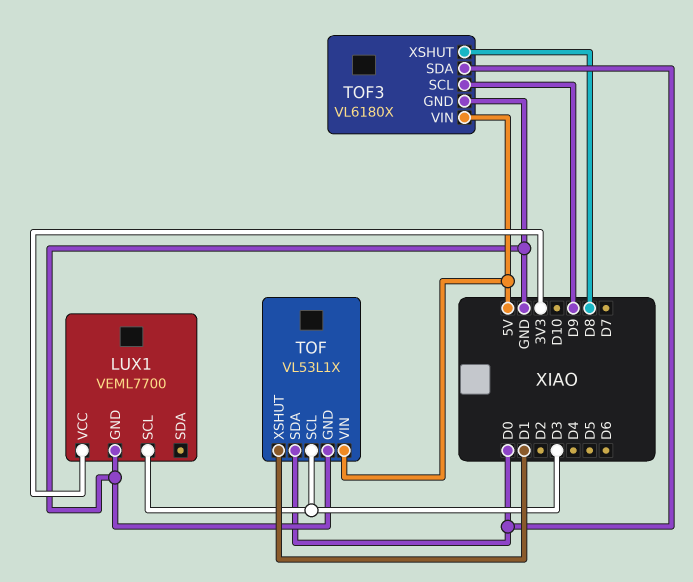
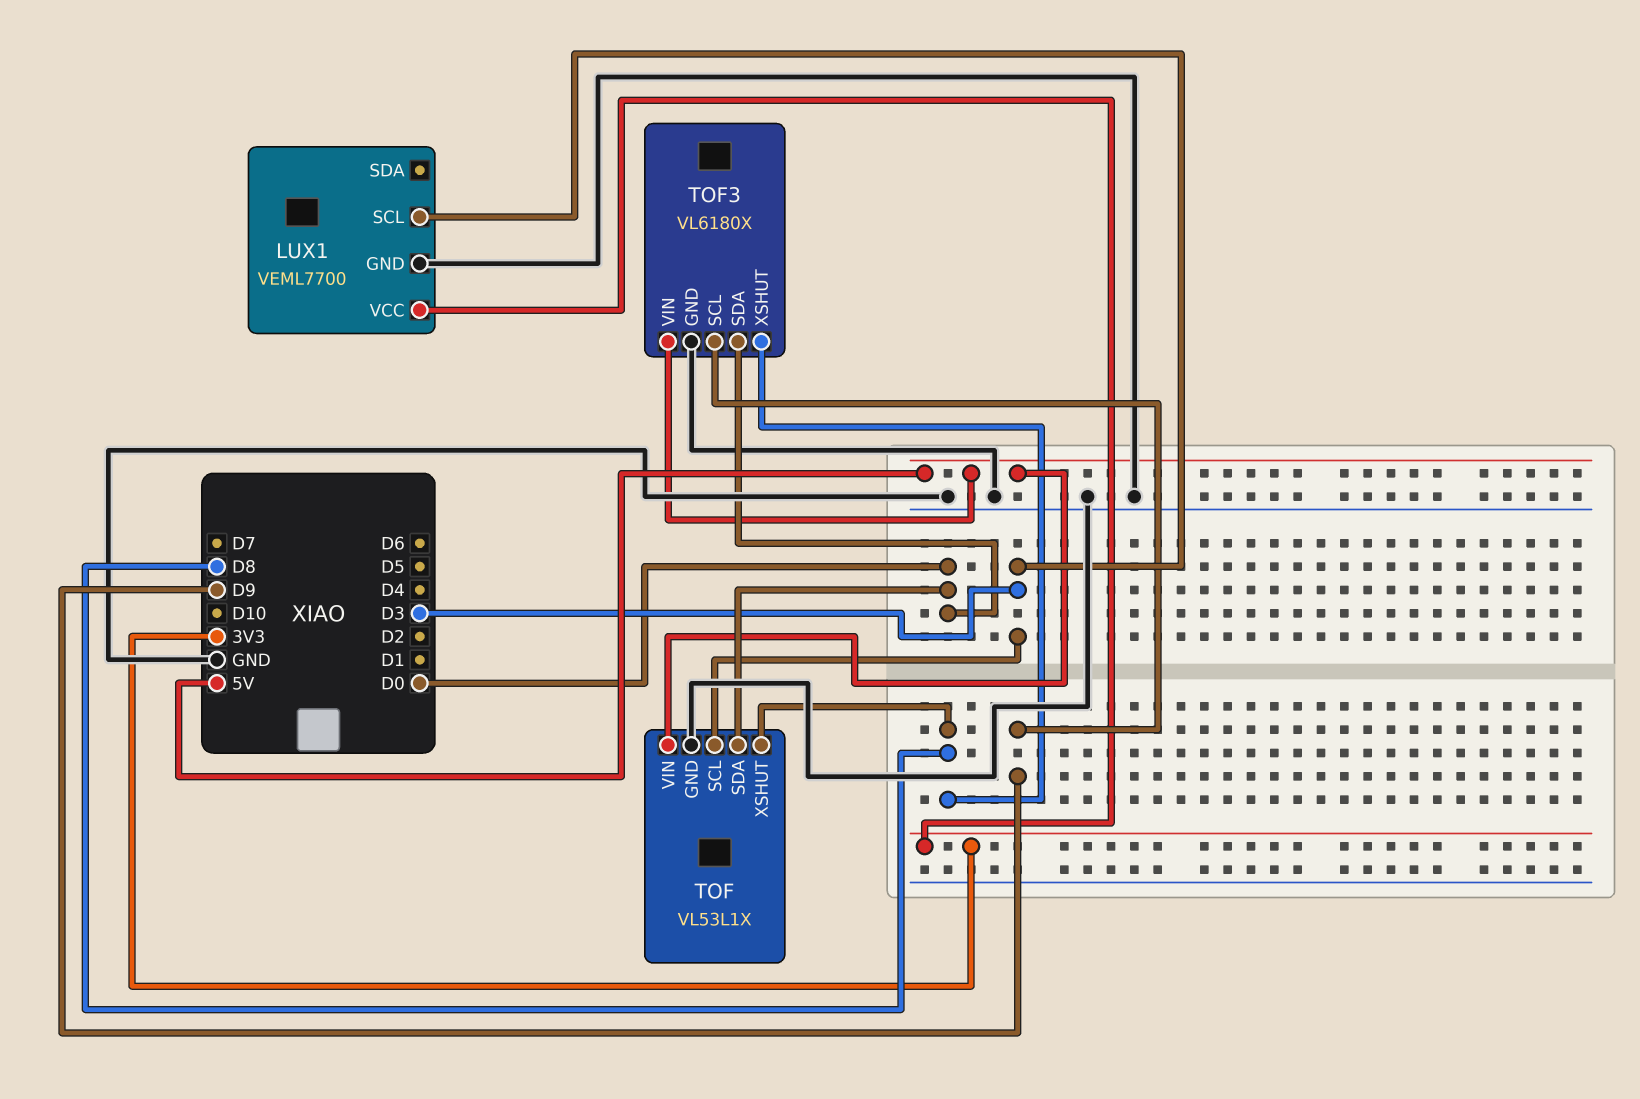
TOF pin XSHUT: D1 -> D8

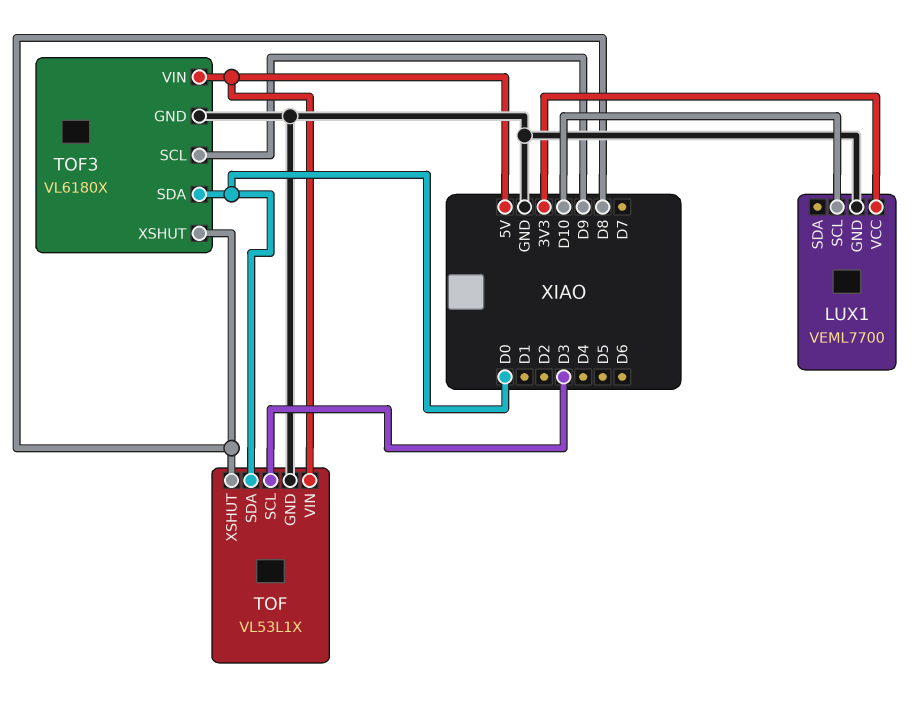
LUX1 pin SCL: D3 -> D10

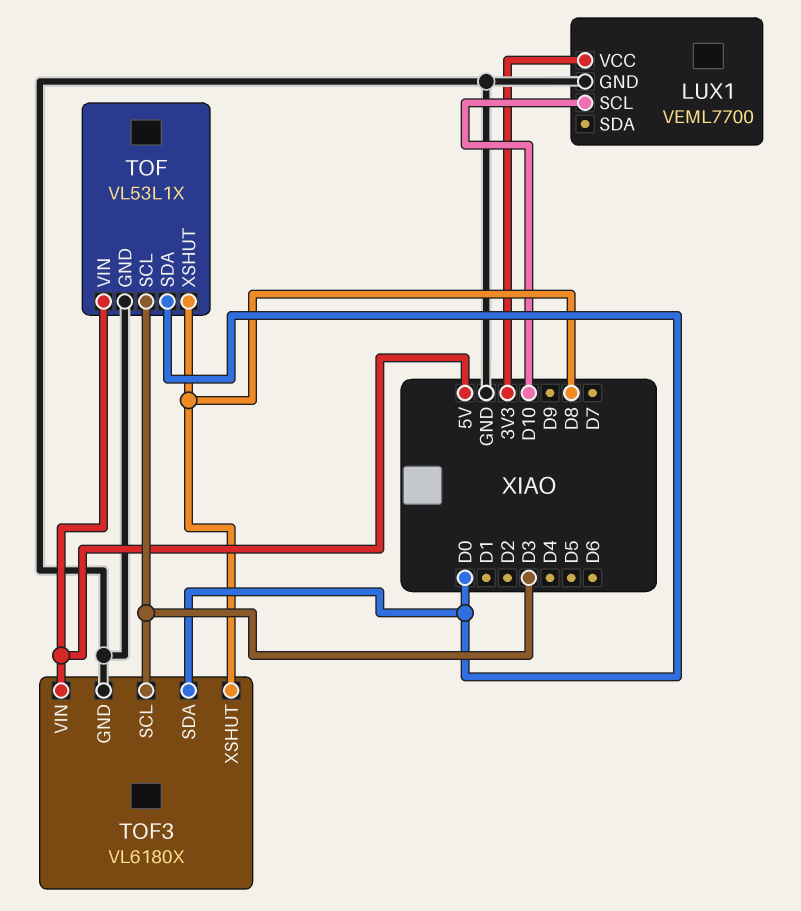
TOF3 pin SCL: D9 -> D3

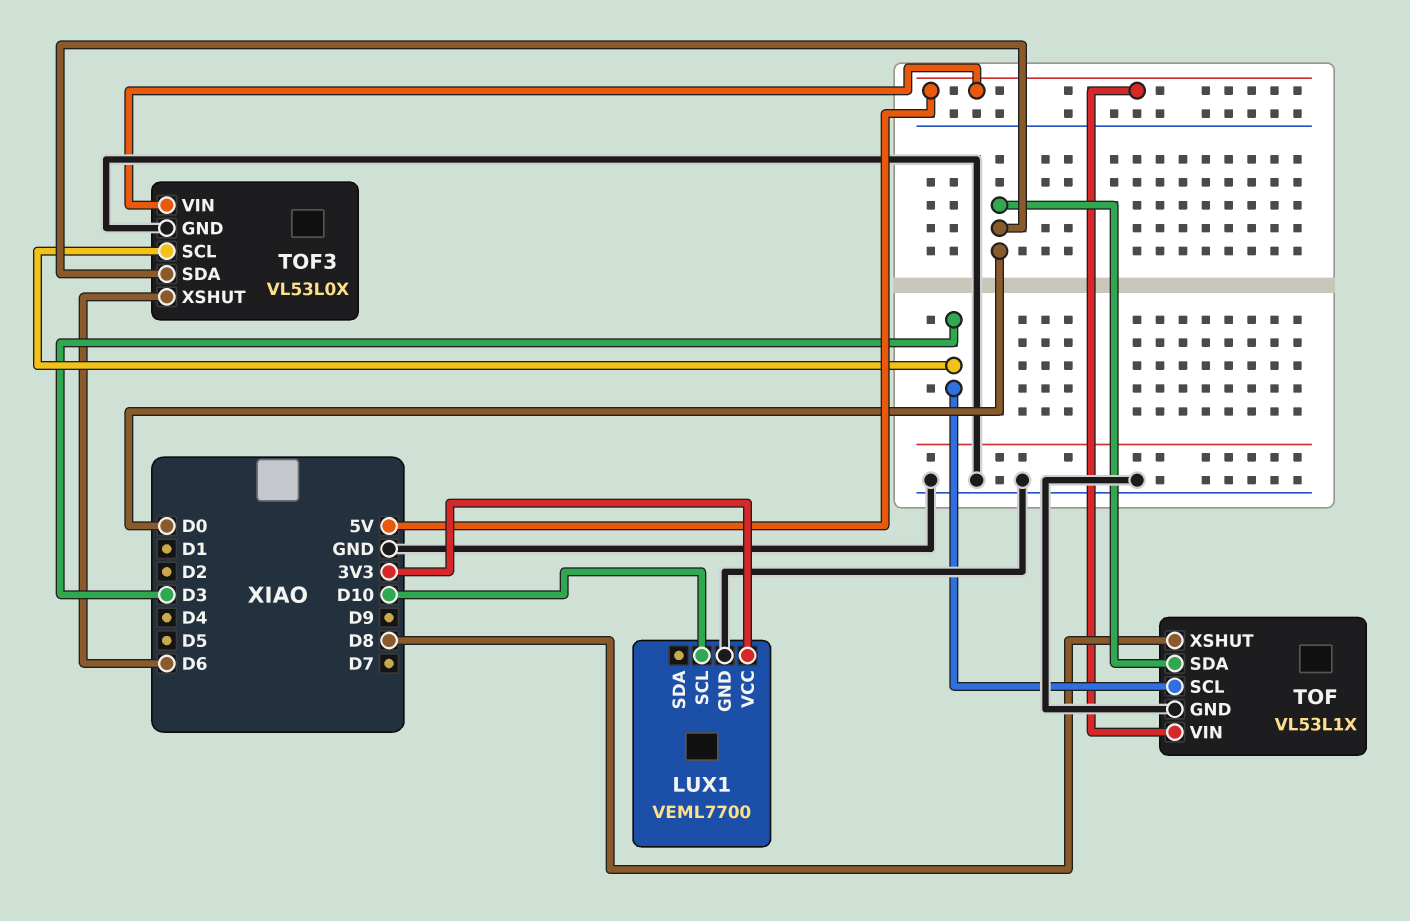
TOF3: VL6180X -> VL53L0X
TOF3 pin XSHUT: D8 -> D6

